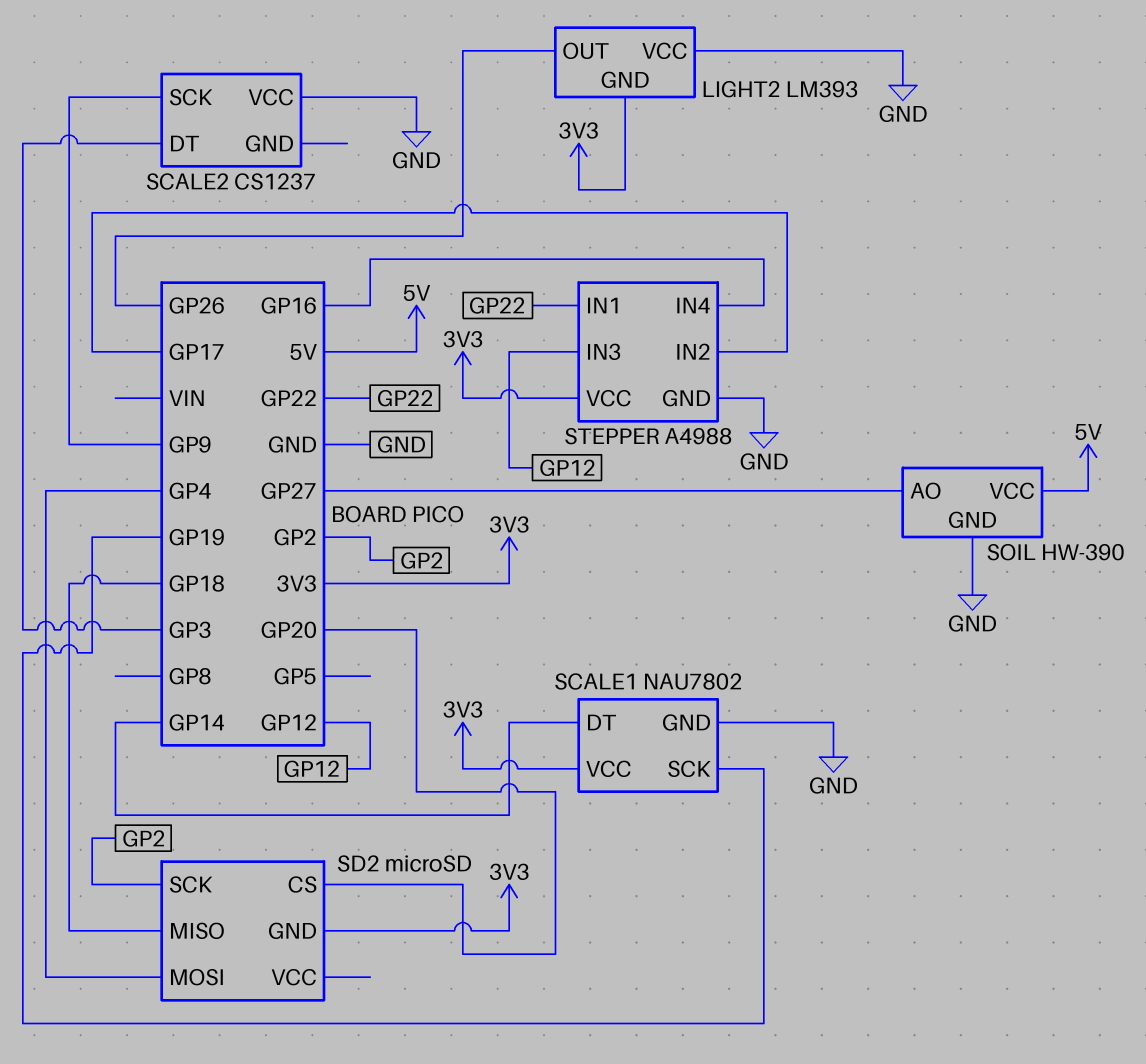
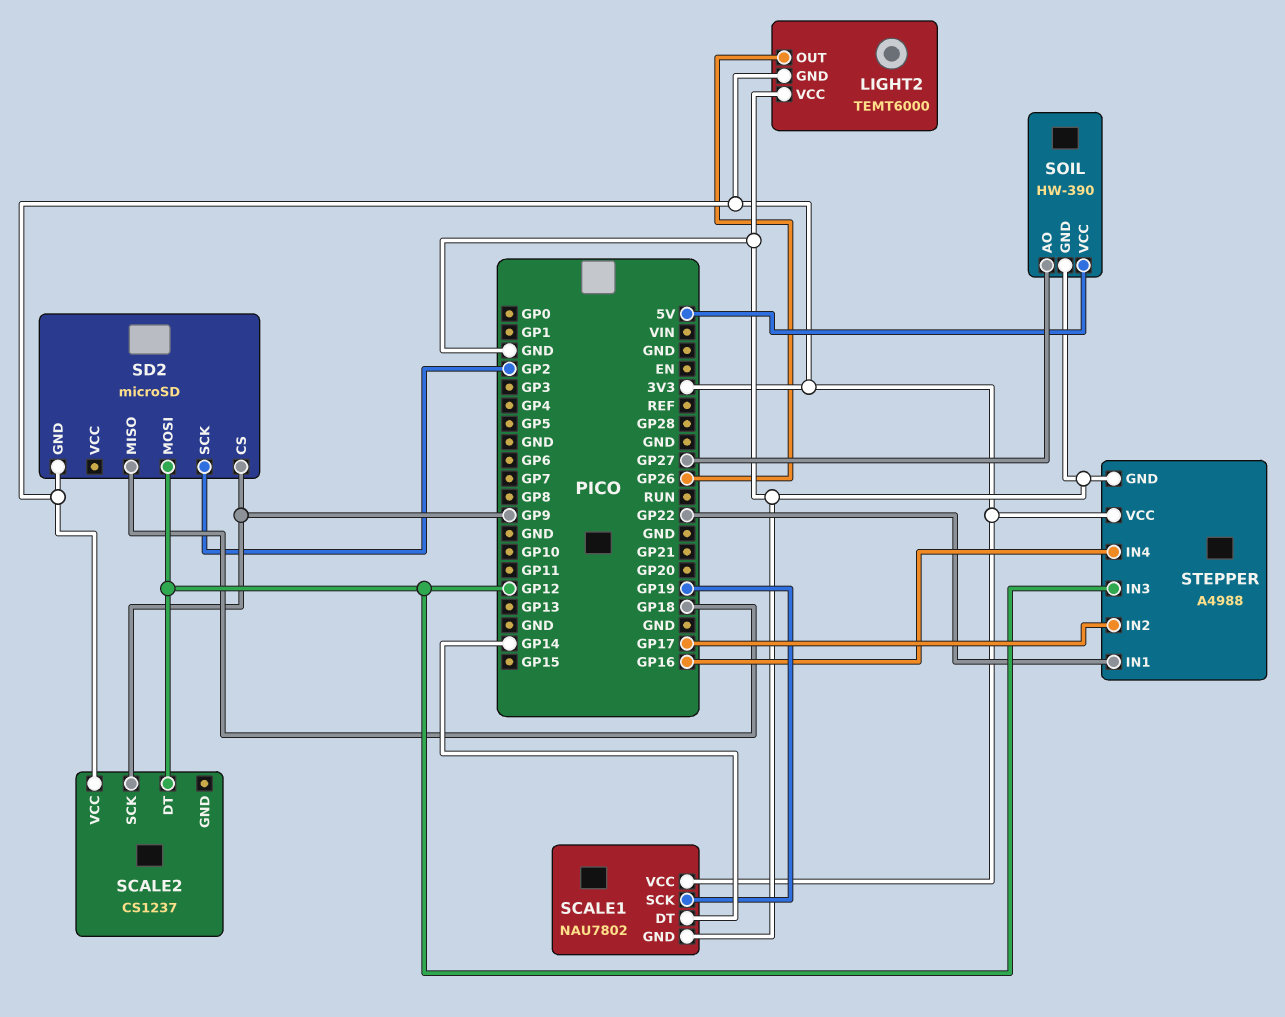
LIGHT2: LM393 -> TEMT6000
SCALE2 pin DT: GP3 -> GP12
SCALE2 pin VCC: GND -> 3V3
SD2 pin CS: GP20 -> GP9
SD2 pin MOSI: GP4 -> GP12

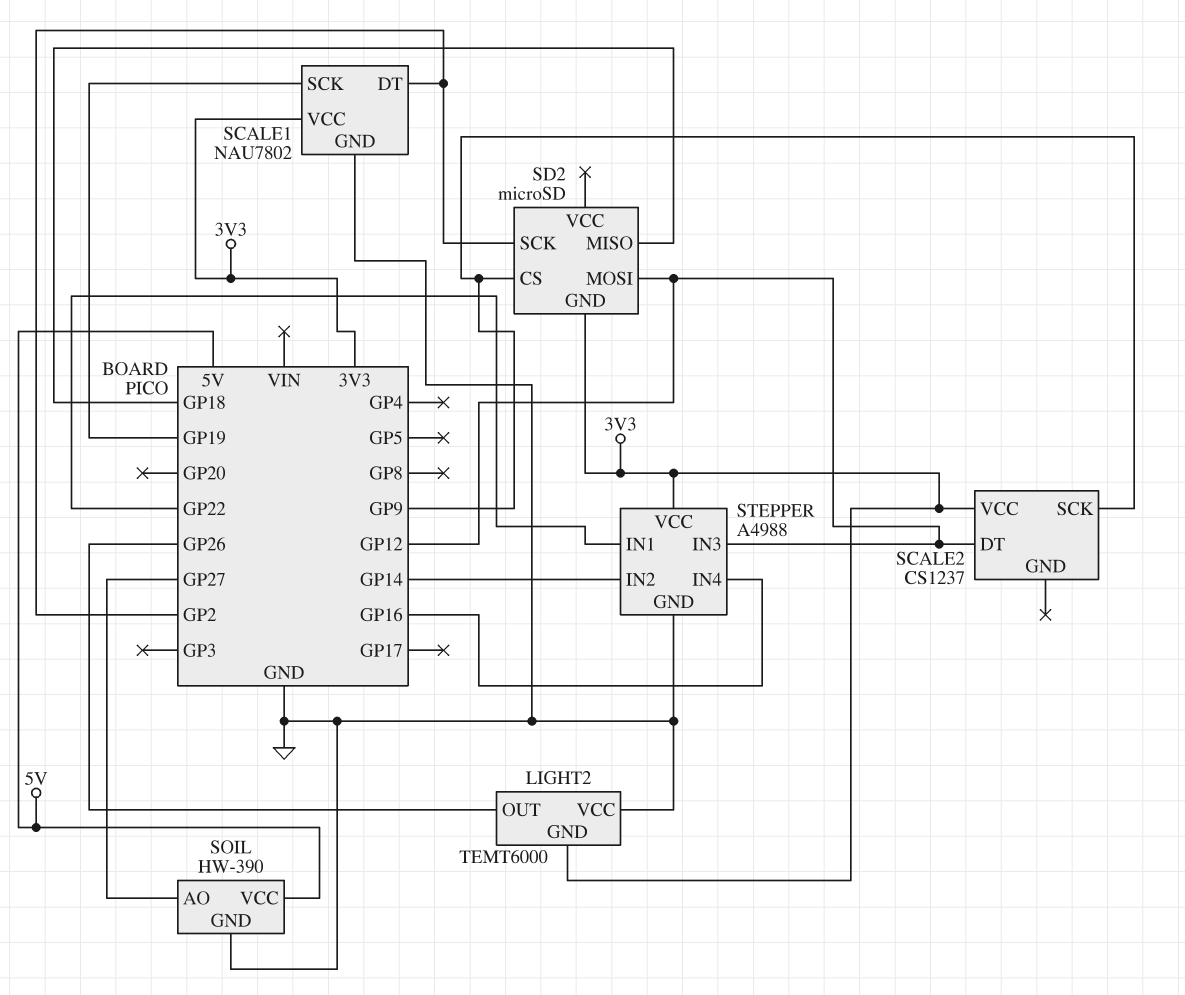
SCALE1 pin DT: GP14 -> GP2
STEPPER pin IN2: GP17 -> GP14

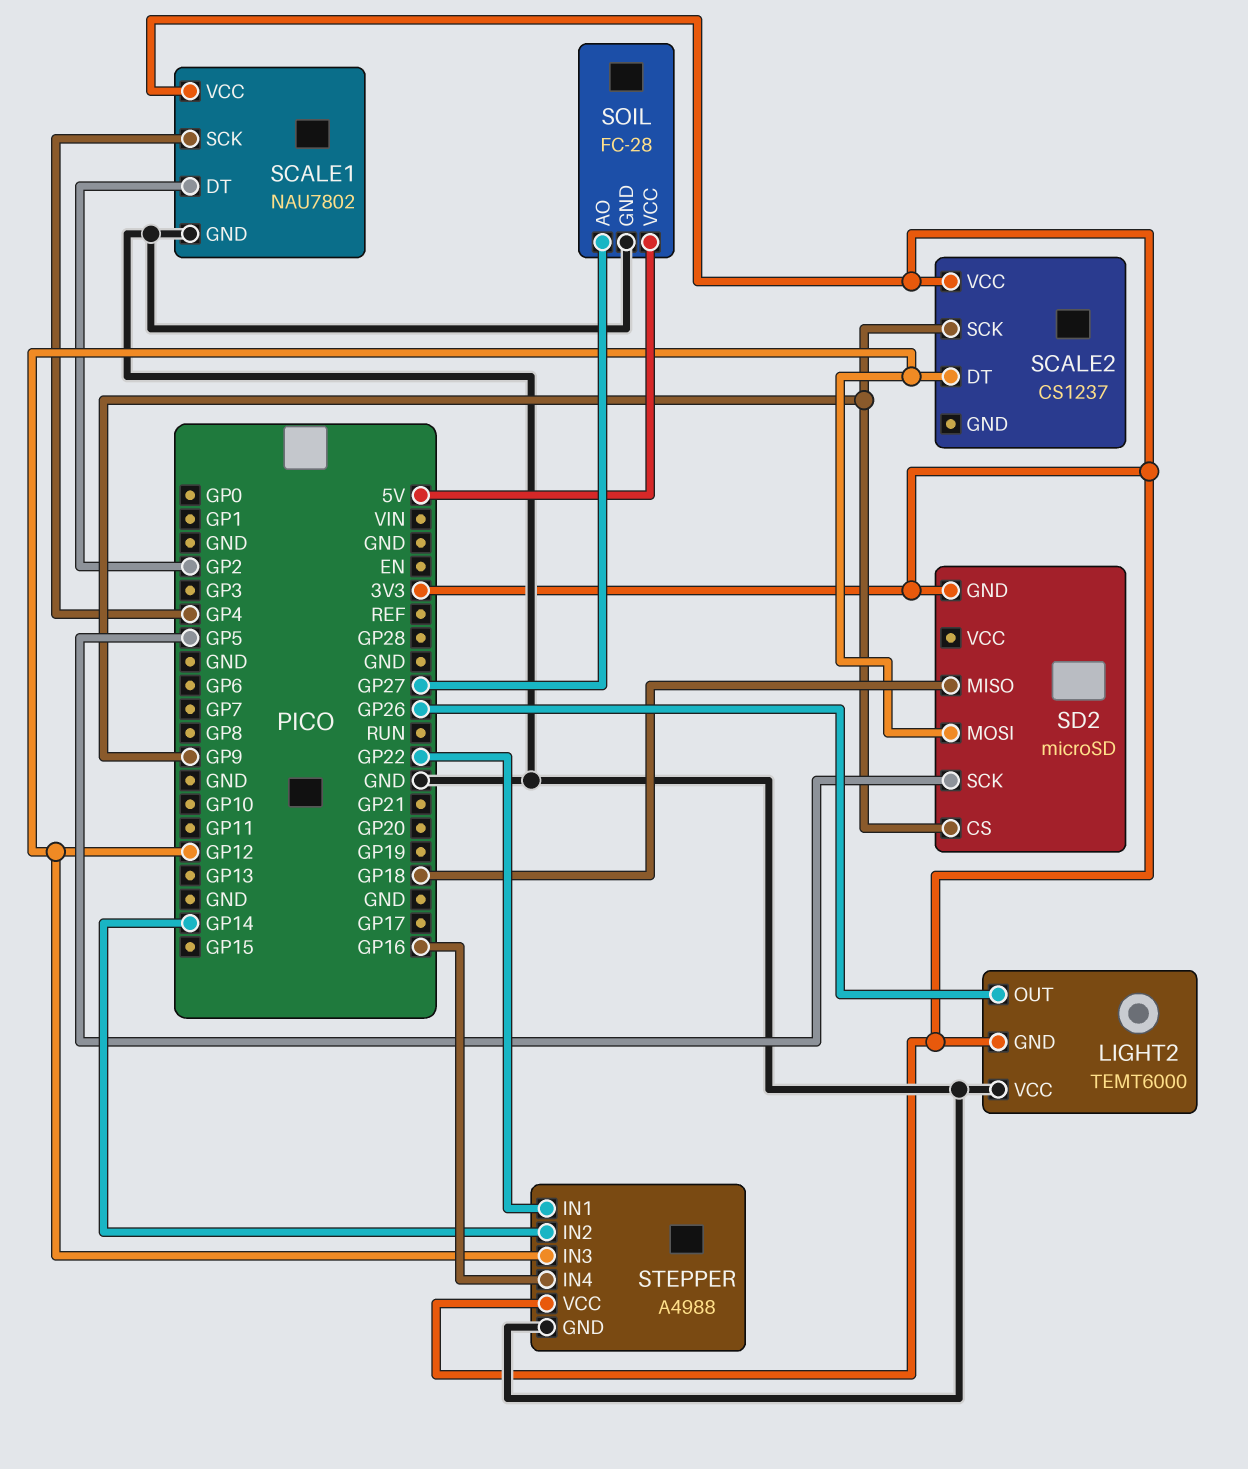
SCALE1 pin SCK: GP19 -> GP4
SD2 pin SCK: GP2 -> GP5
SOIL: HW-390 -> FC-28

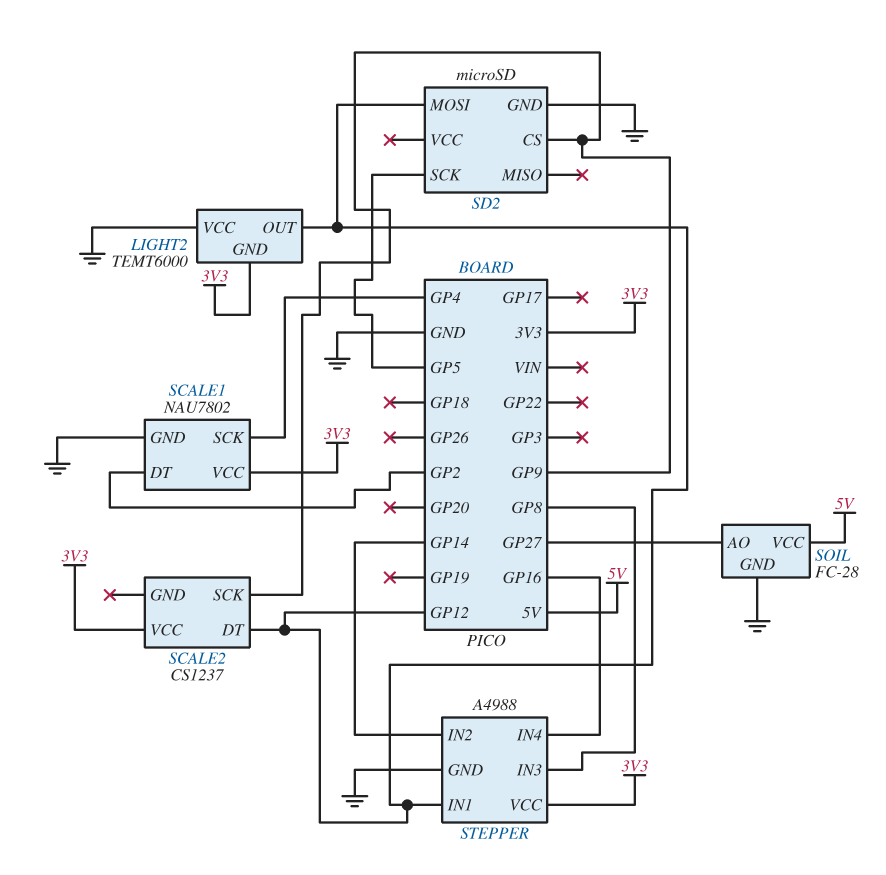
LIGHT2 pin OUT: GP26 -> GP12
SD2 pin GND: 3V3 -> GND
SD2 pin MISO: GP18 -> none
STEPPER pin IN1: GP22 -> GP12
STEPPER pin IN3: GP12 -> GP8

